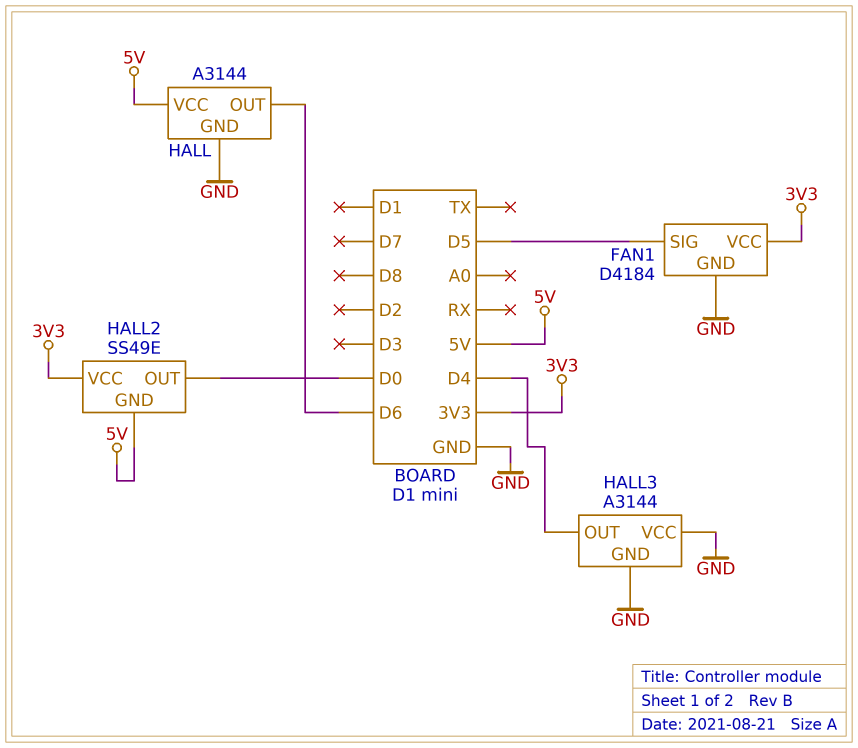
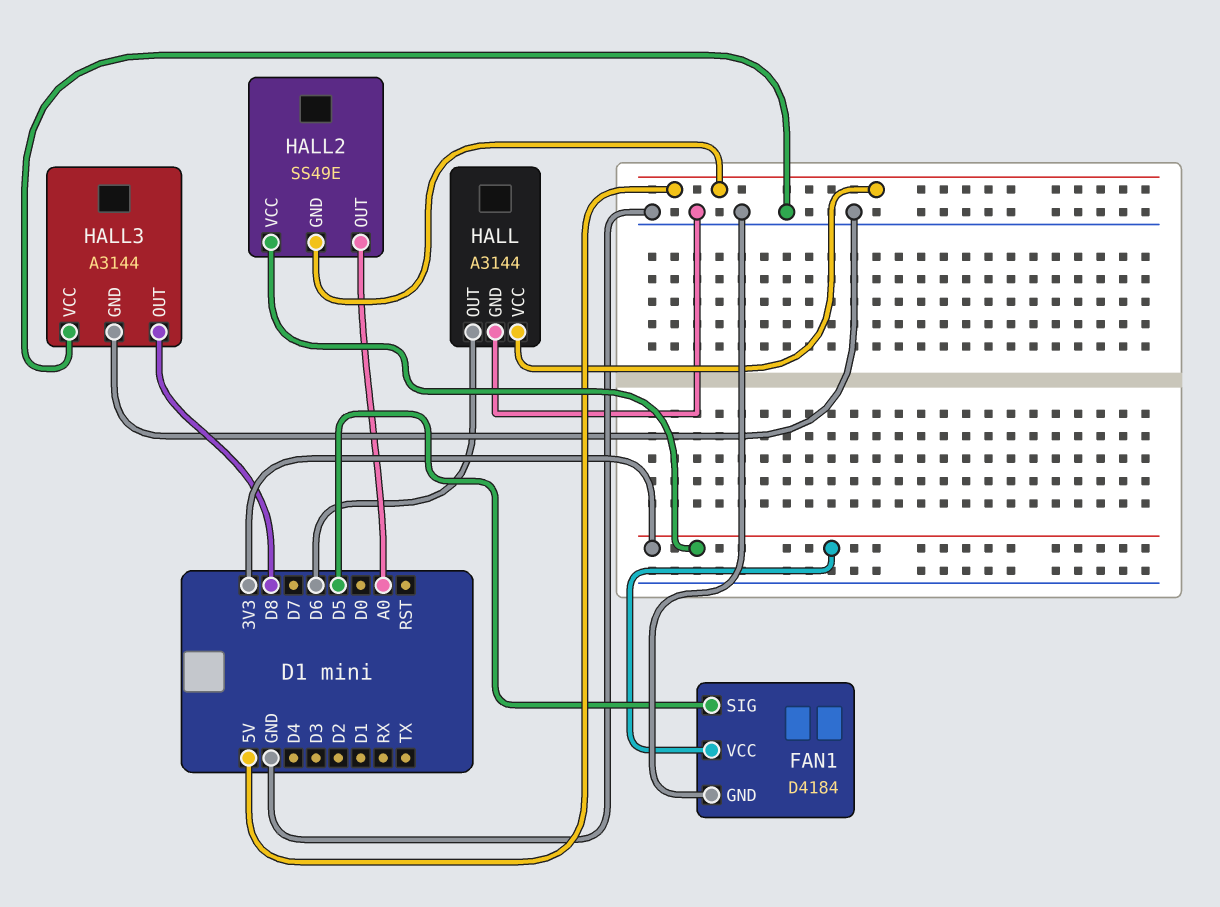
HALL2 pin OUT: D0 -> A0
HALL3 pin OUT: D4 -> D8

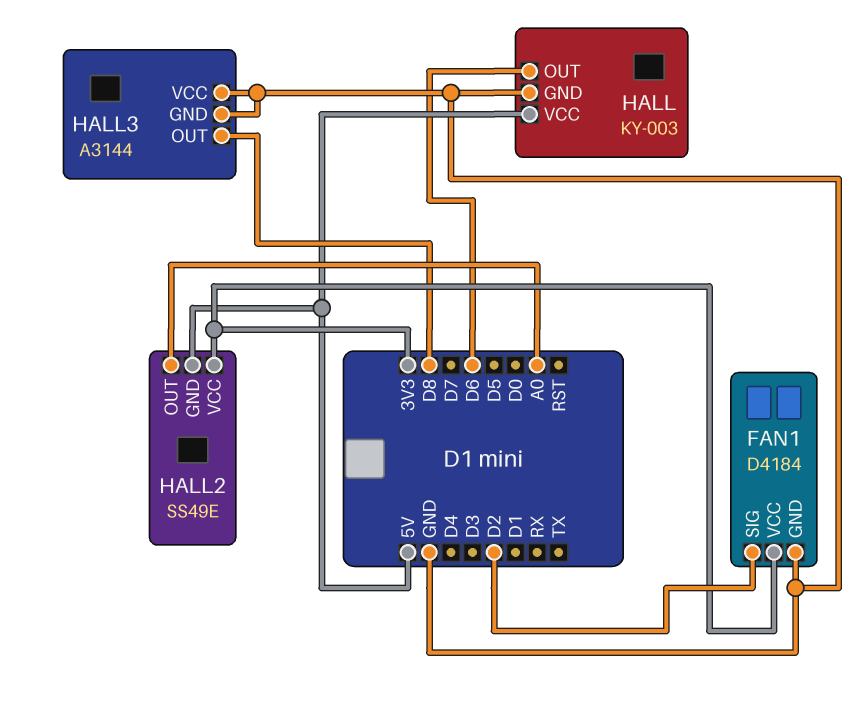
FAN1 pin SIG: D5 -> D2
HALL: A3144 -> KY-003

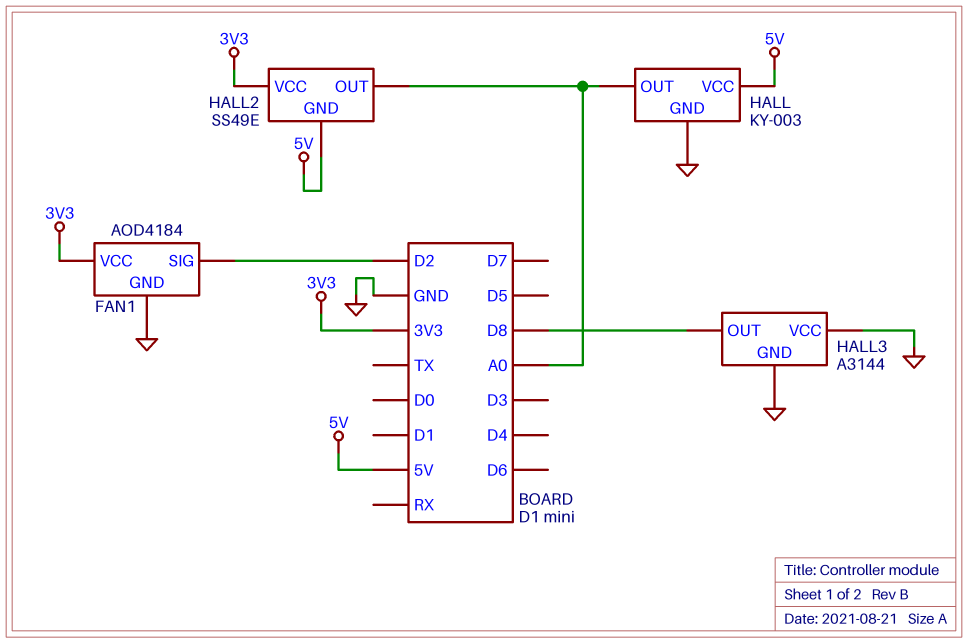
FAN1: D4184 -> AOD4184
HALL pin OUT: D6 -> A0

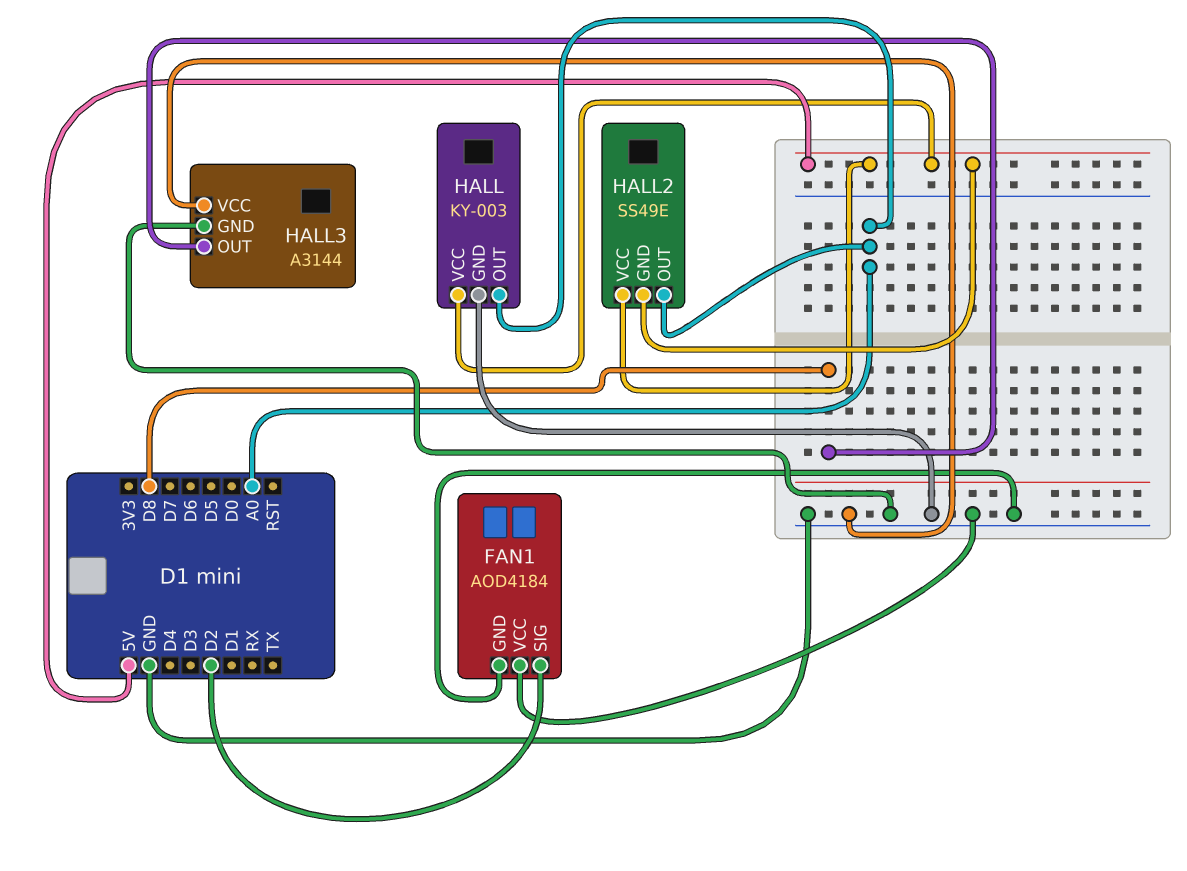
FAN1 pin VCC: 3V3 -> GND
HALL2 pin VCC: 3V3 -> 5V

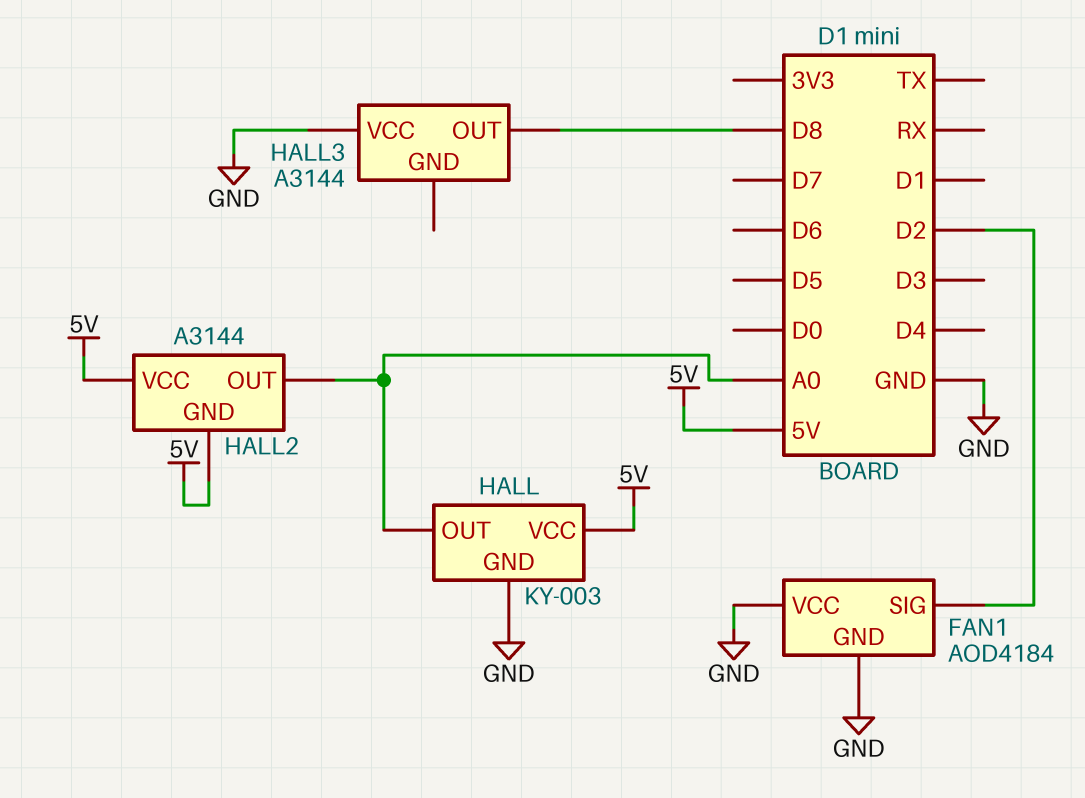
HALL2: SS49E -> A3144
HALL3 pin GND: GND -> none

